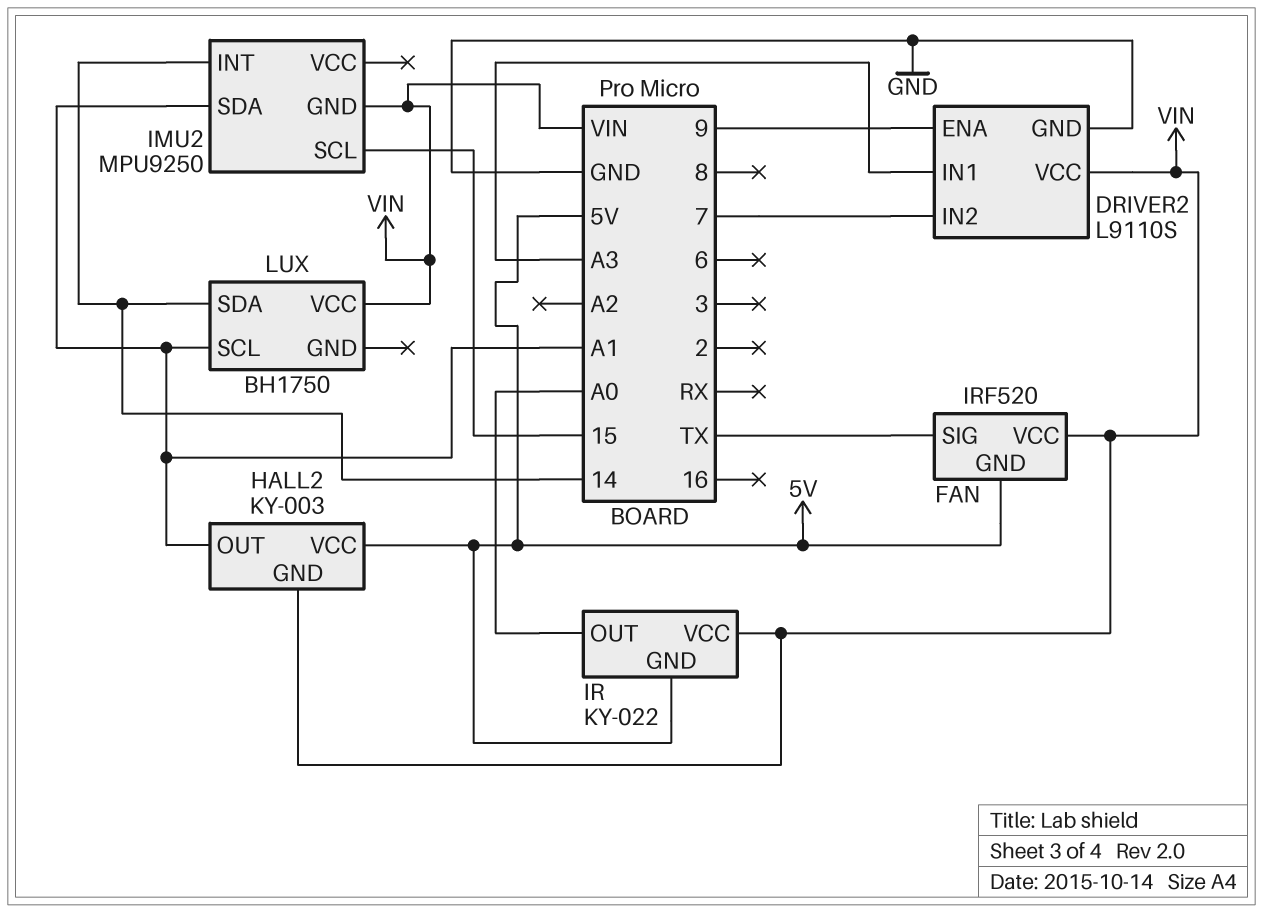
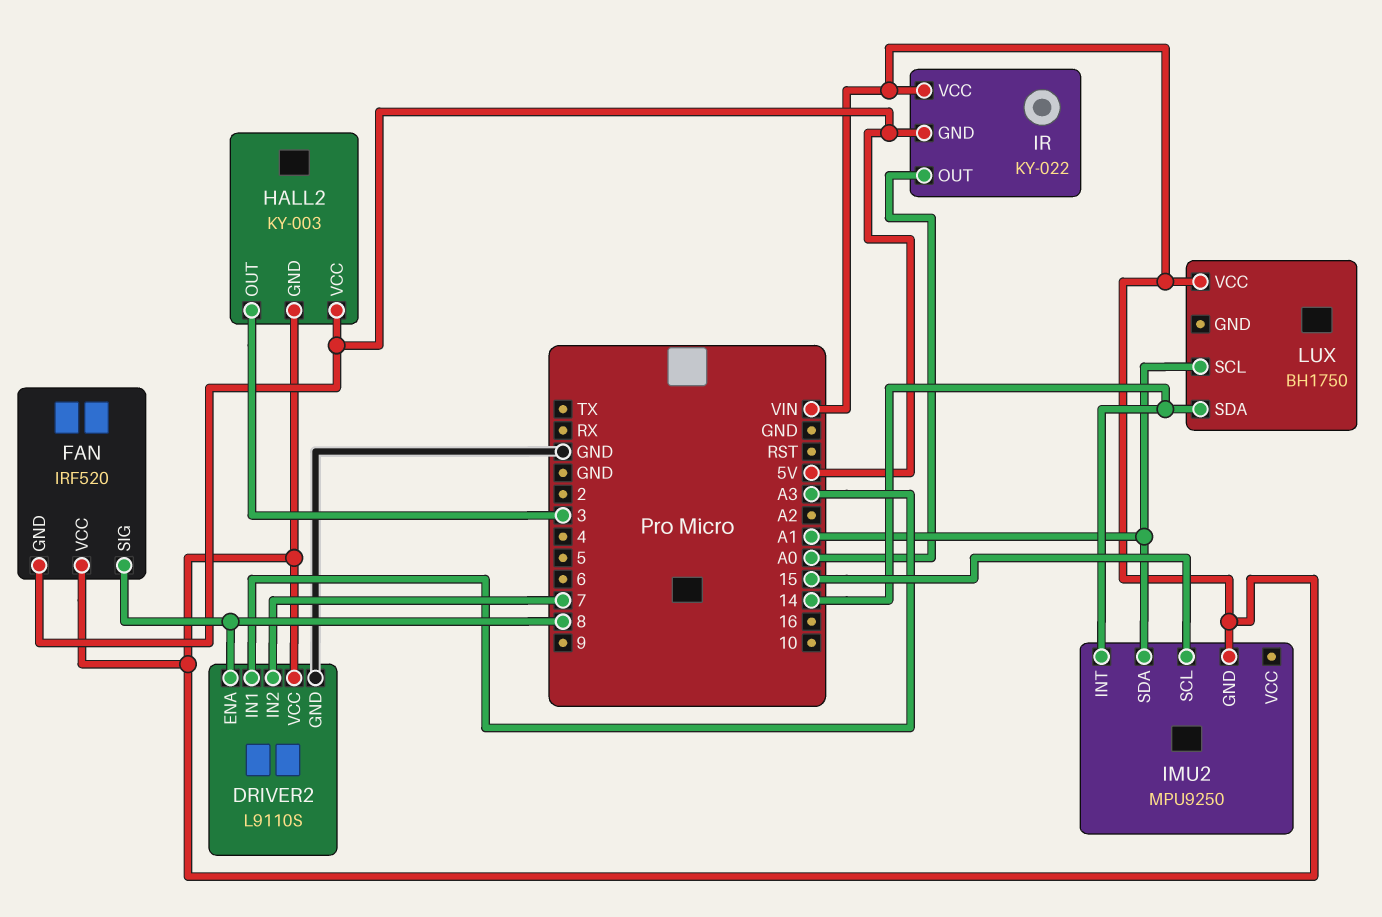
DRIVER2 pin ENA: 9 -> 8
FAN pin SIG: TX -> 8
HALL2 pin OUT: A1 -> 3

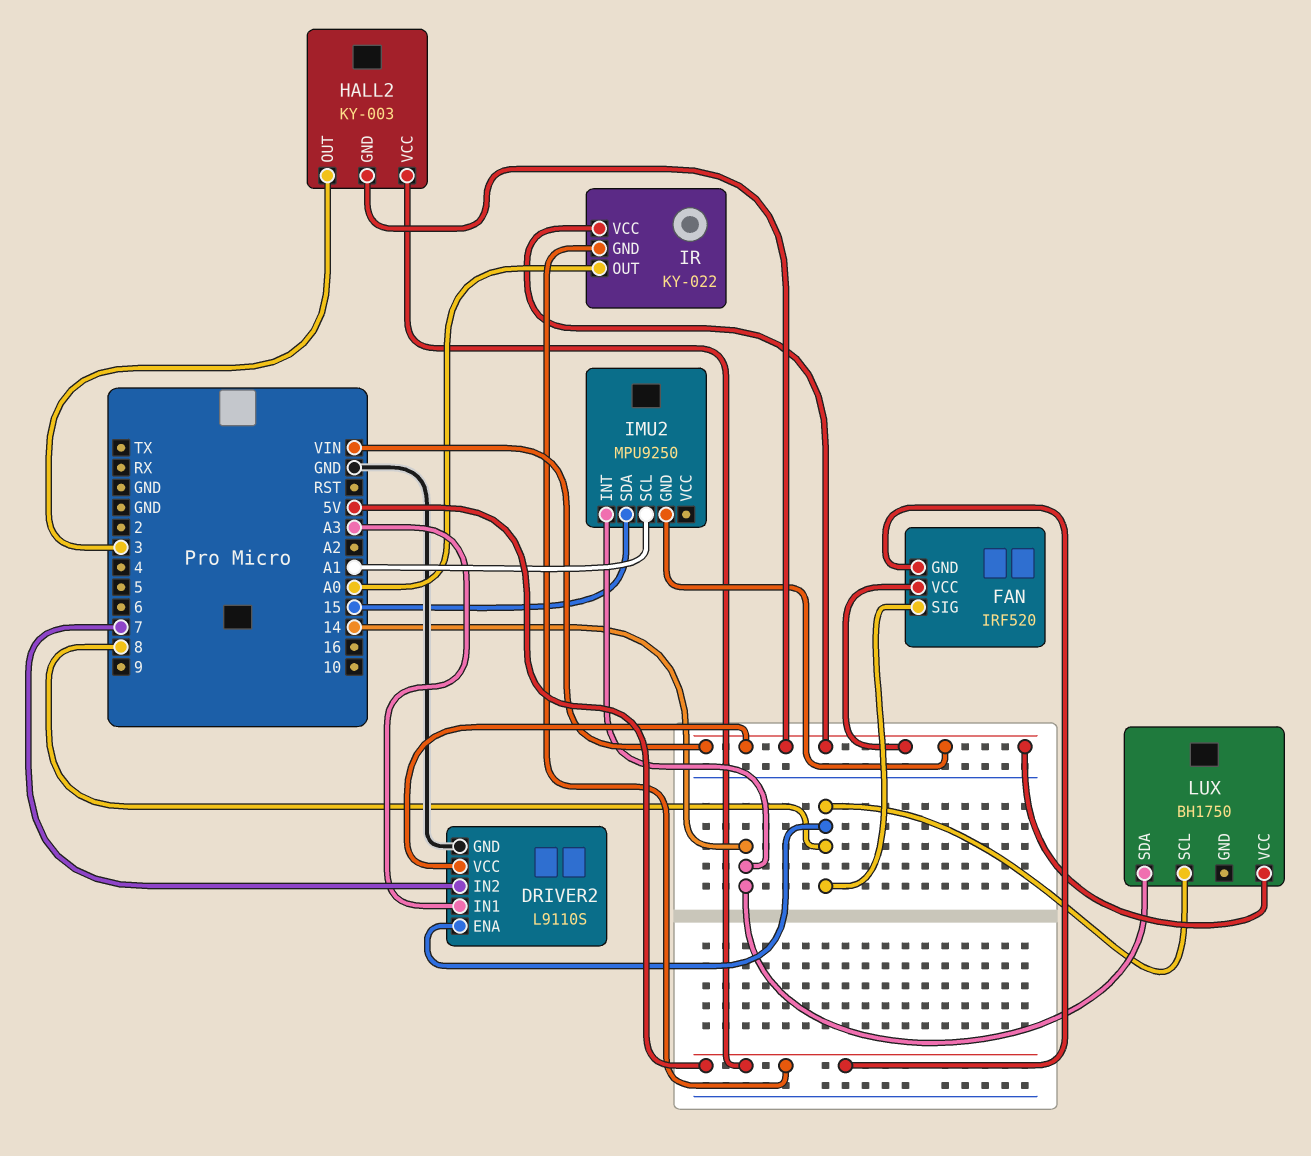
IMU2 pin SCL: 15 -> A1
IMU2 pin SDA: A1 -> 15
LUX pin SCL: A1 -> 8

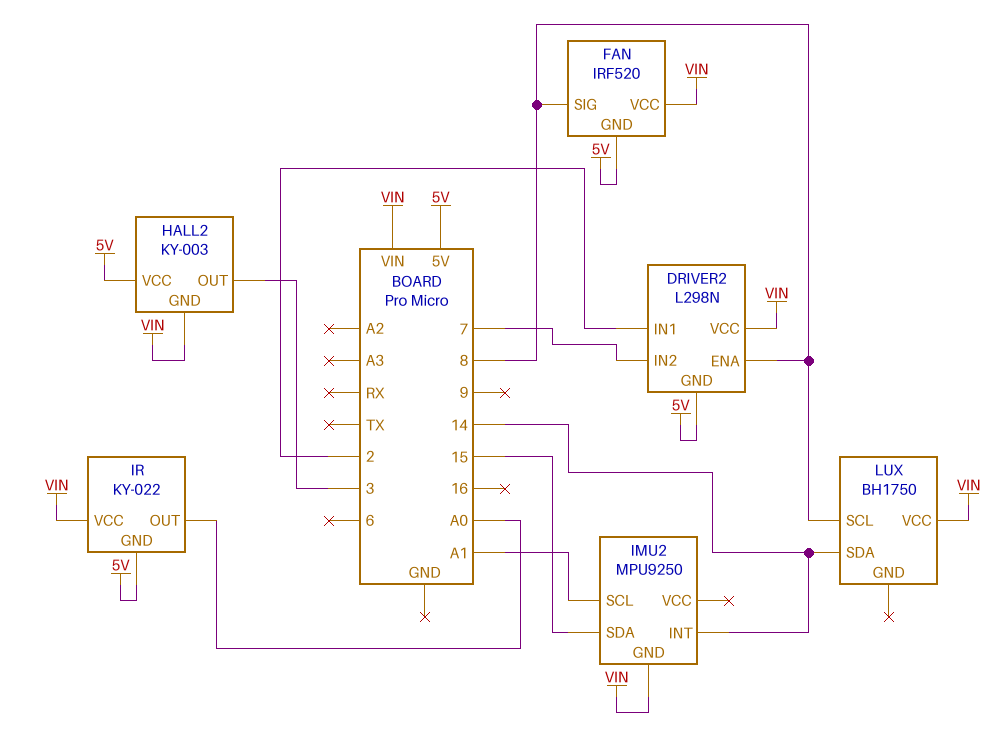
DRIVER2: L9110S -> L298N
DRIVER2 pin GND: GND -> 5V
DRIVER2 pin IN1: A3 -> 2

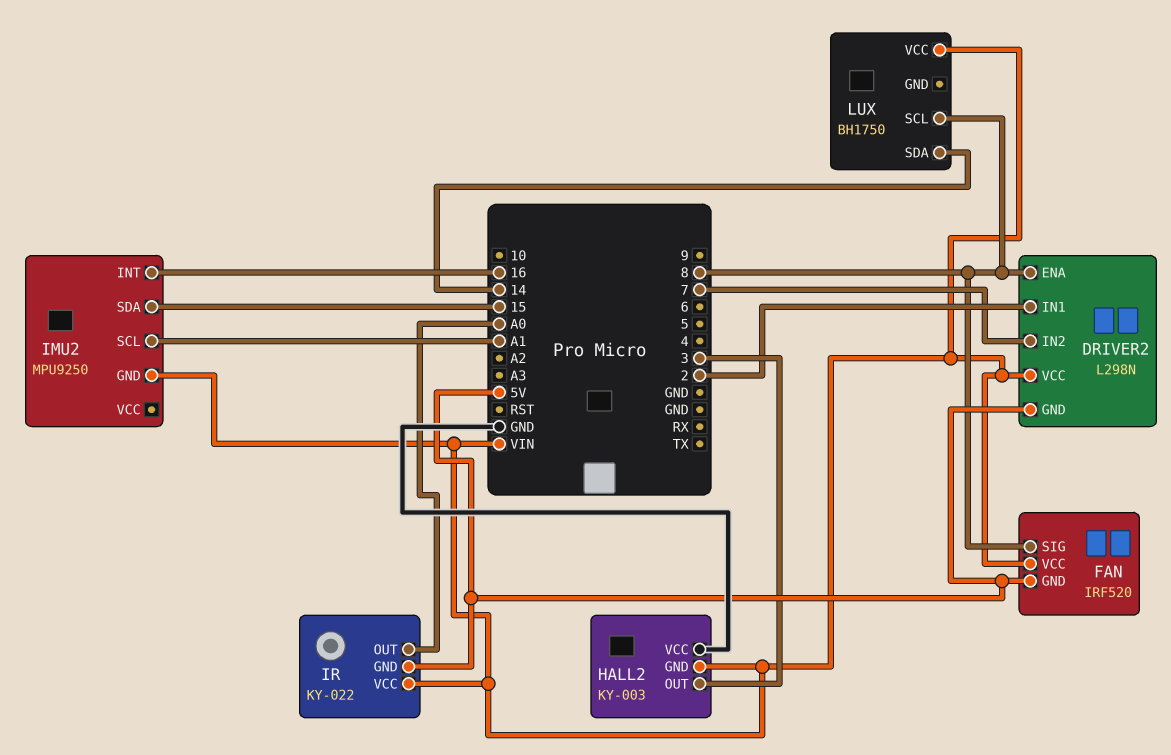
HALL2 pin VCC: 5V -> GND
IMU2 pin INT: 14 -> 16

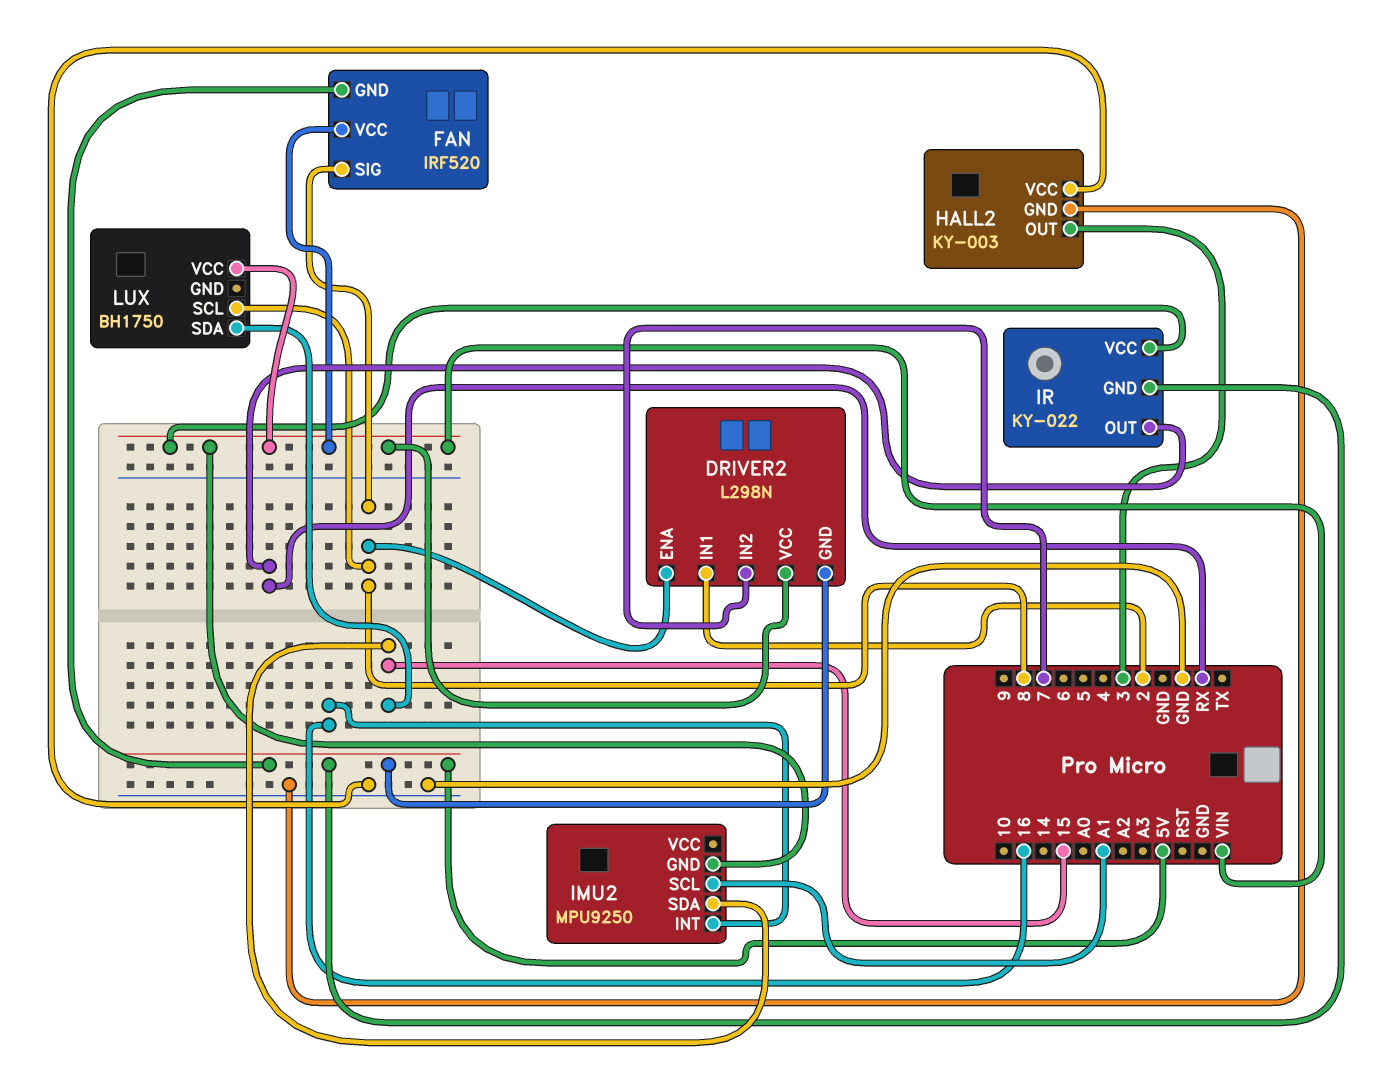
HALL2 pin GND: VIN -> GND
IR pin OUT: A0 -> RX
LUX pin SDA: 14 -> 15

